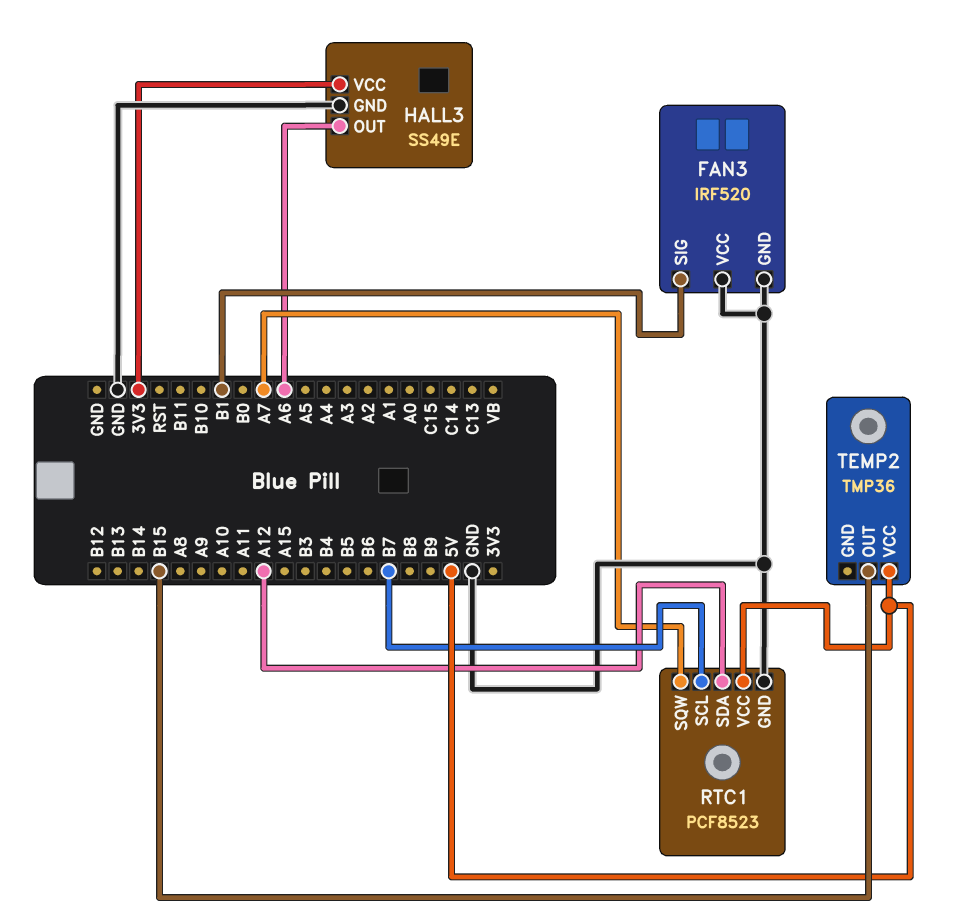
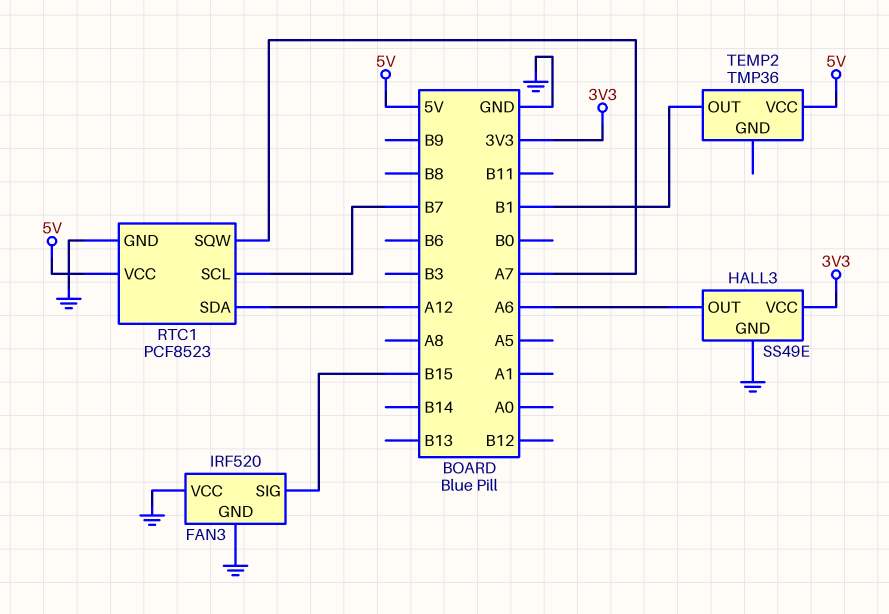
FAN3 pin SIG: B1 -> B15
TEMP2 pin OUT: B15 -> B1

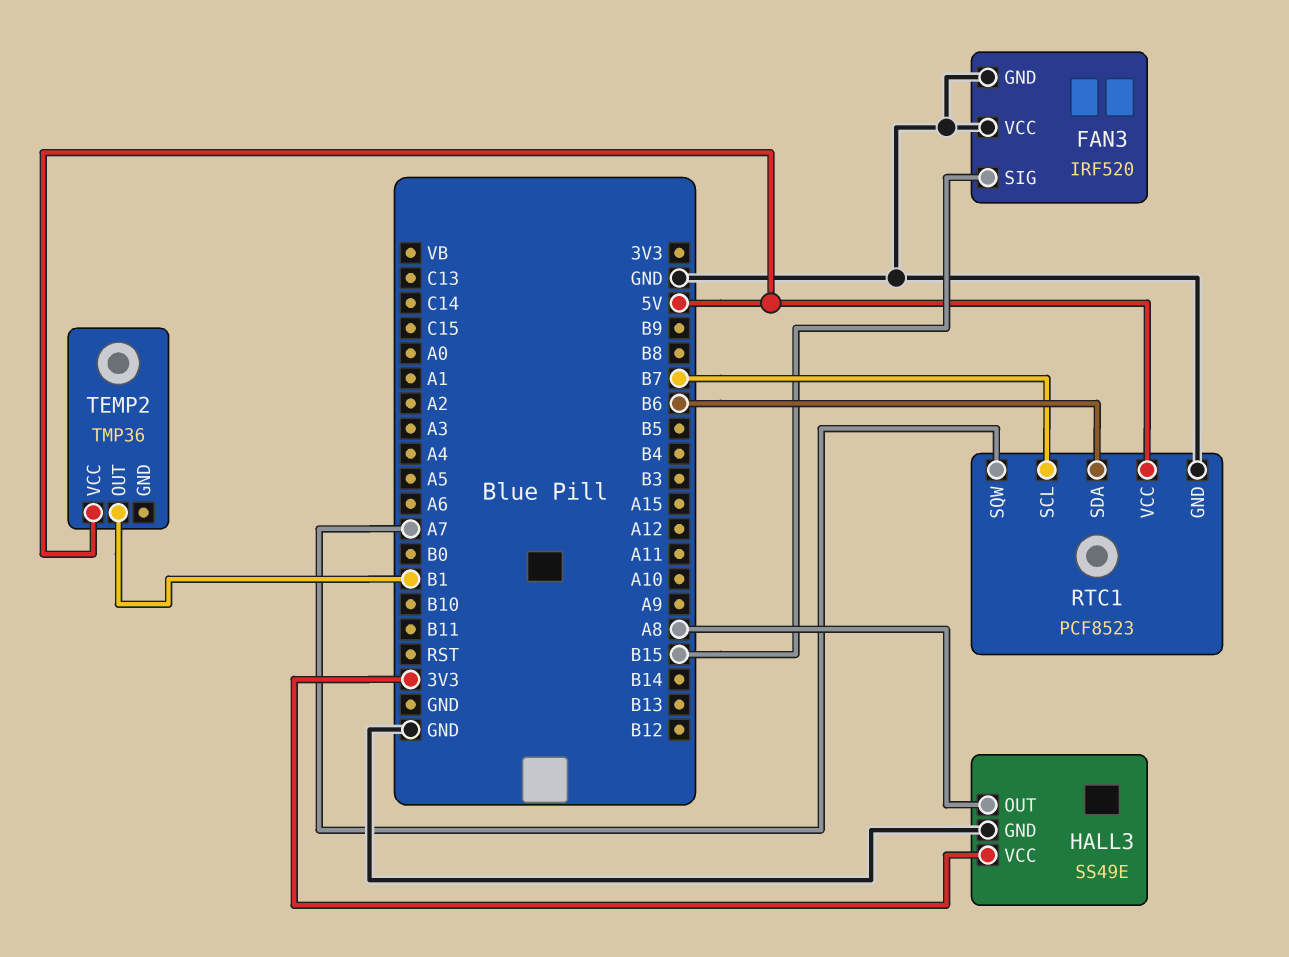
HALL3 pin OUT: A6 -> A8
RTC1 pin SDA: A12 -> B6

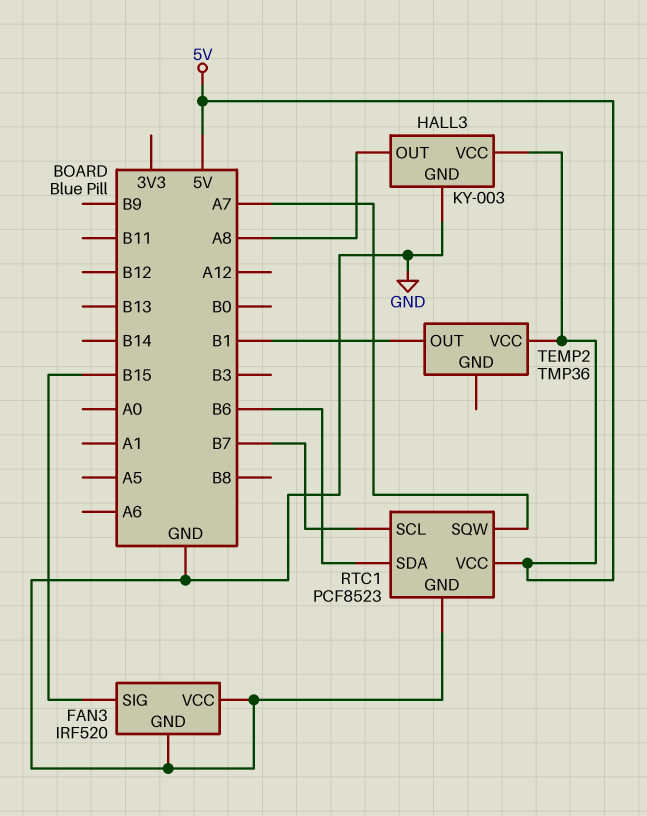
HALL3: SS49E -> KY-003
HALL3 pin VCC: 3V3 -> 5V

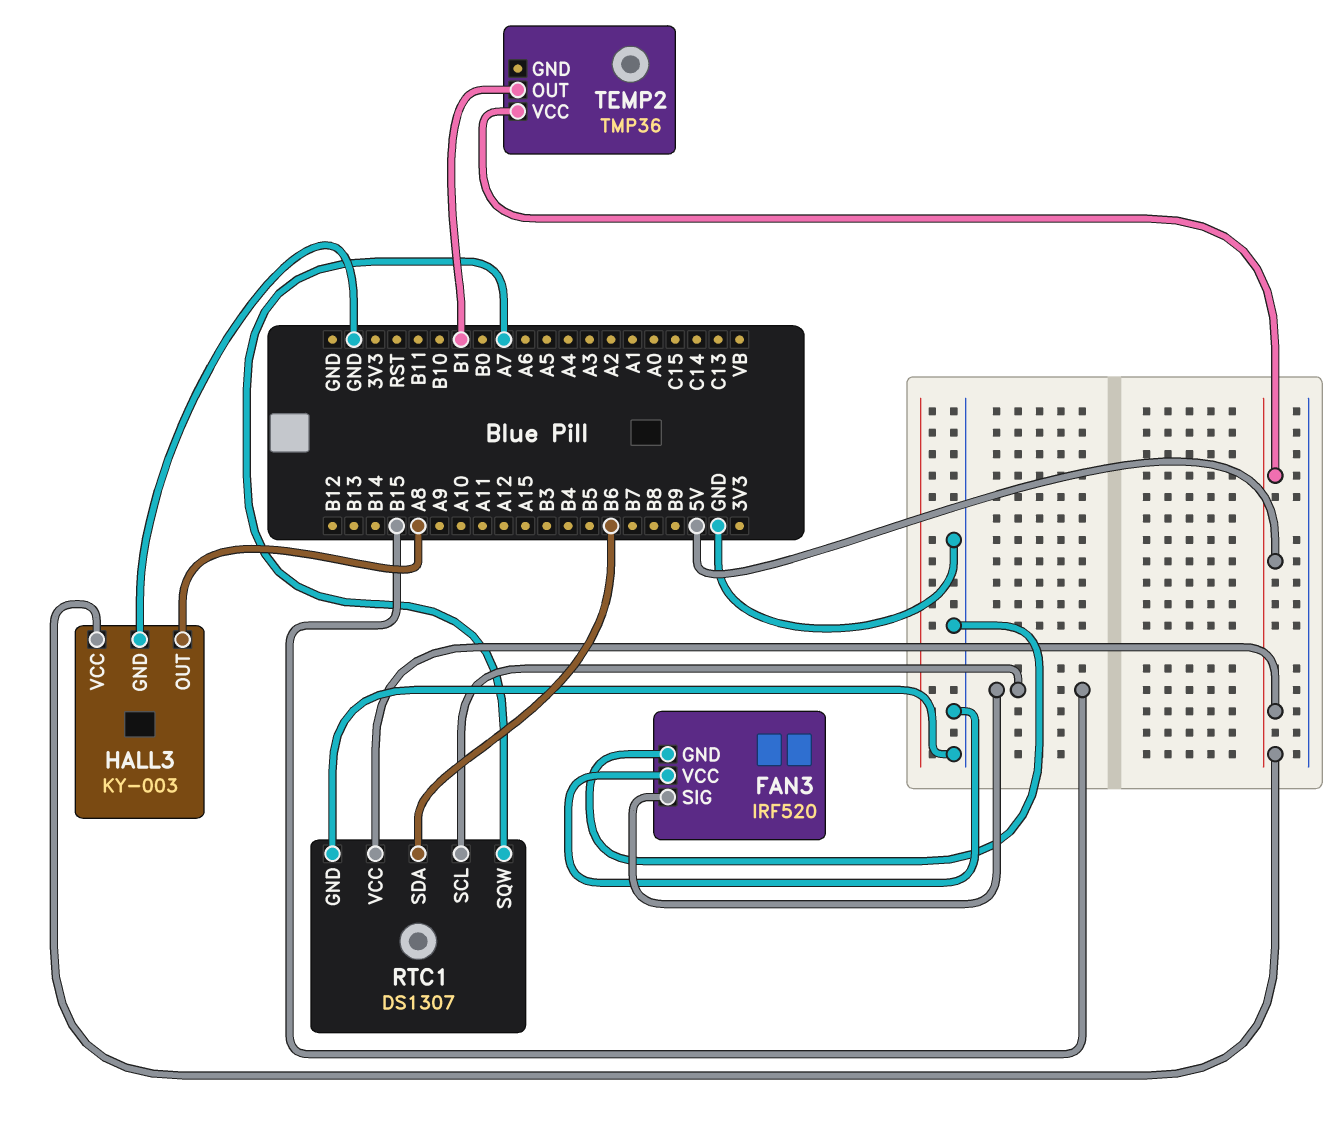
RTC1: PCF8523 -> DS1307
RTC1 pin SCL: B7 -> B15

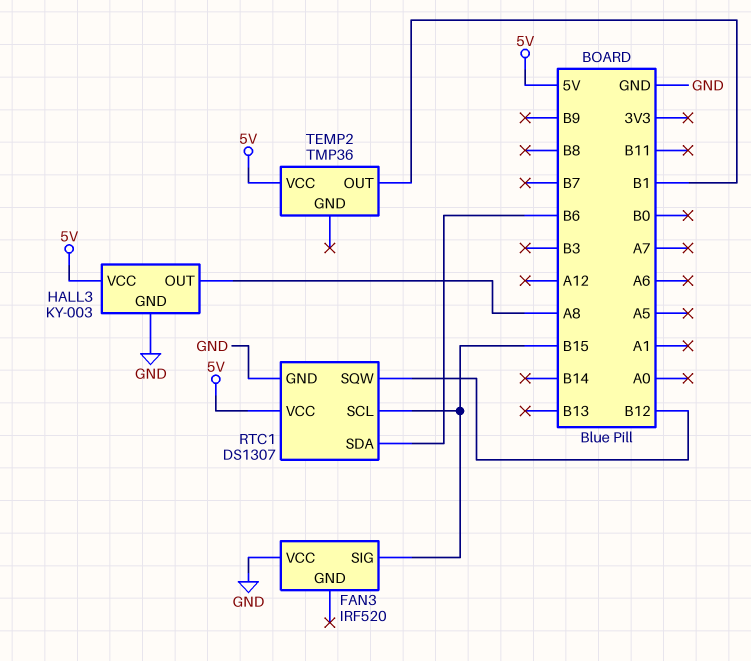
FAN3 pin GND: GND -> none
RTC1 pin SQW: A7 -> B12

